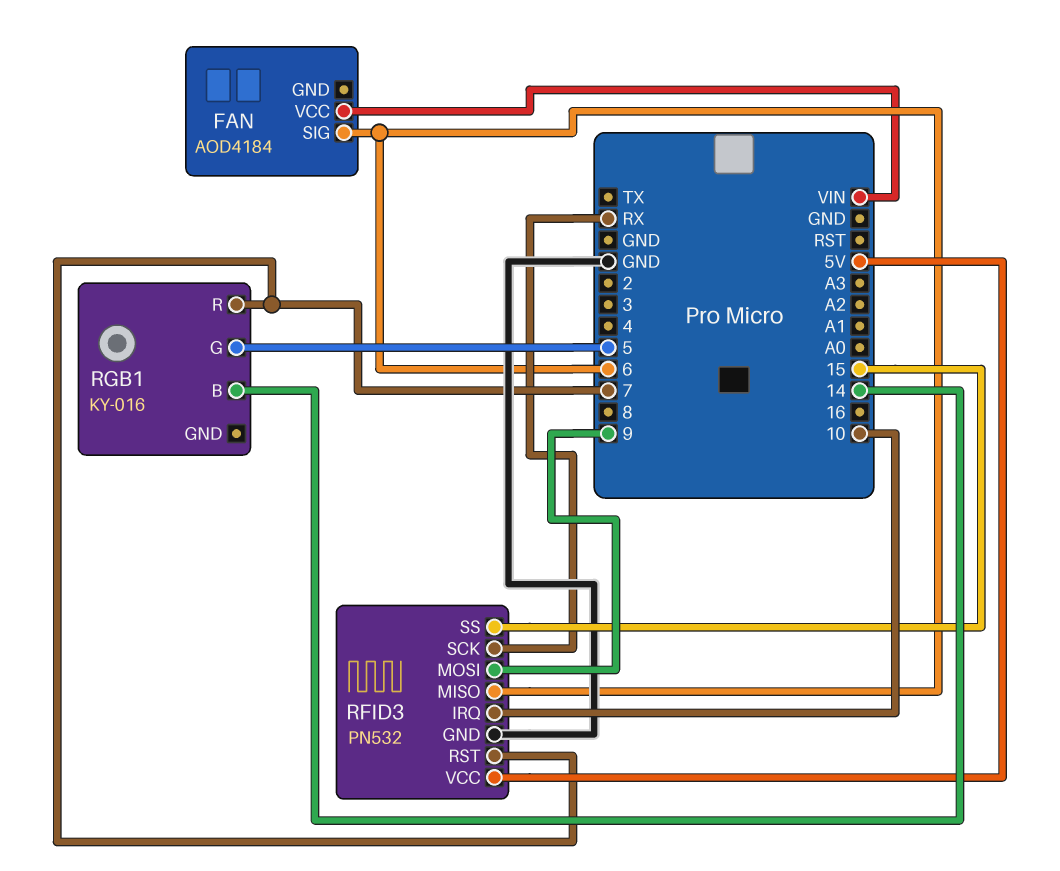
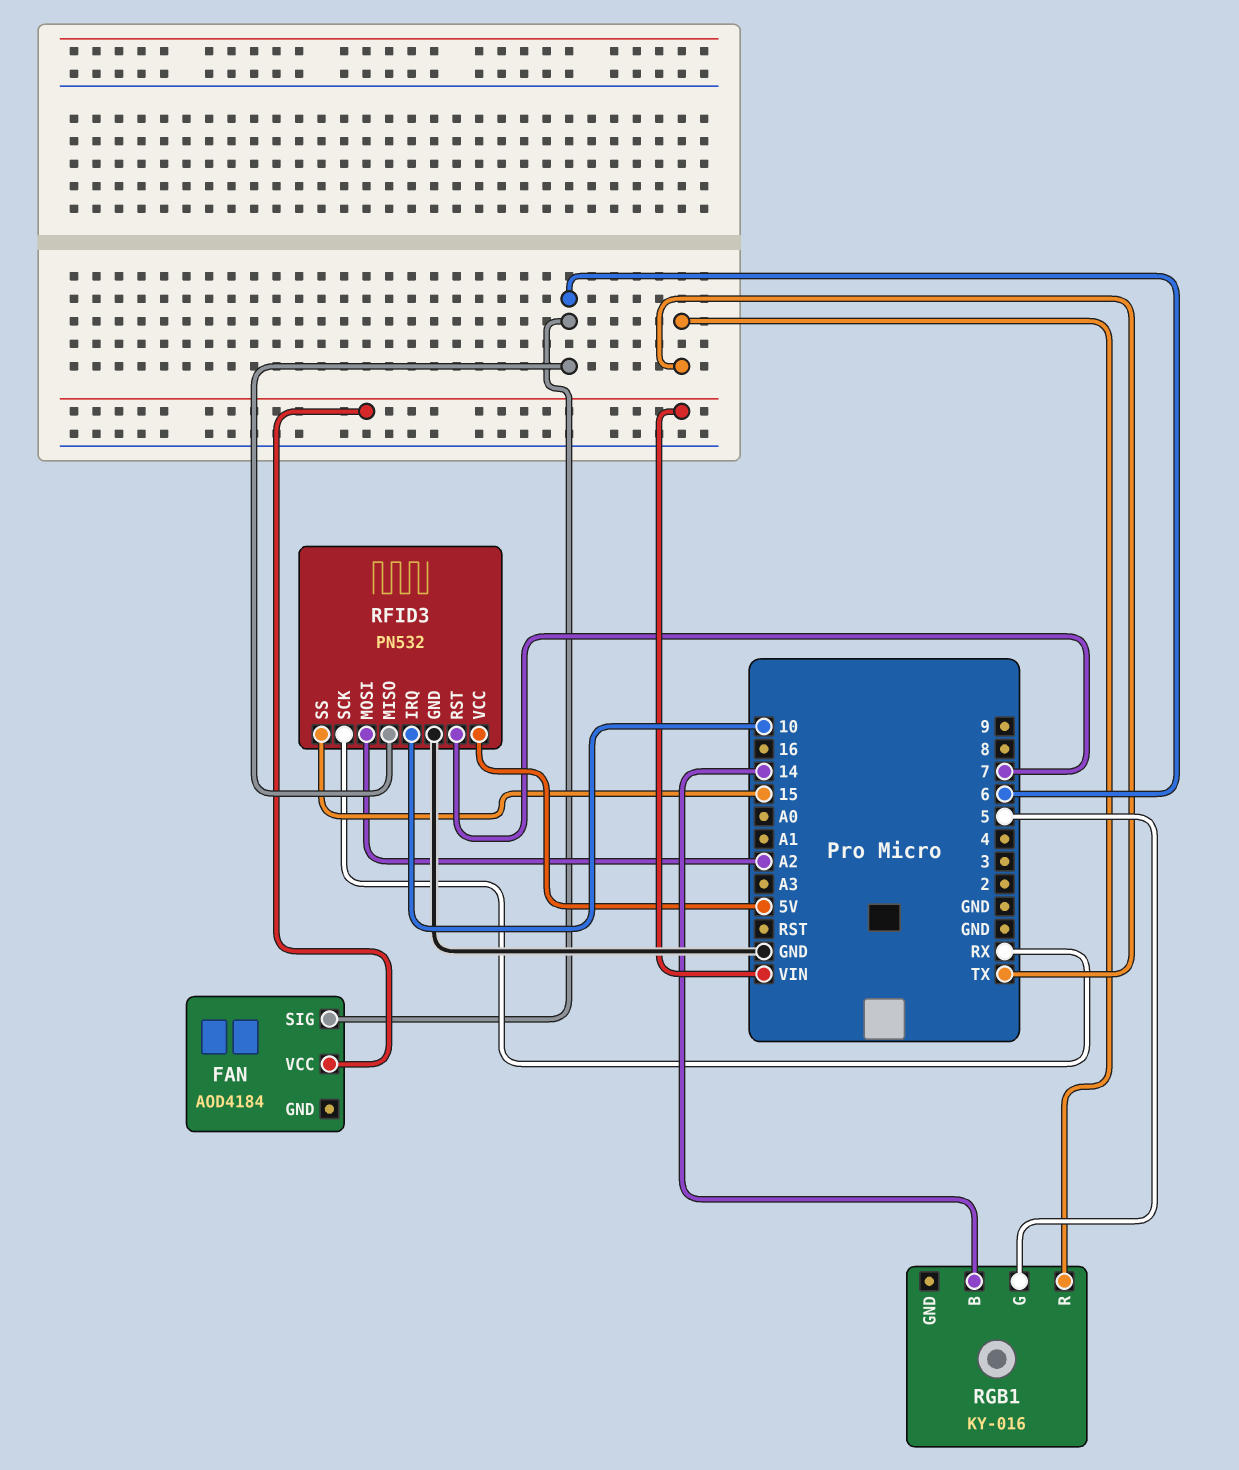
RFID3 pin MOSI: 9 -> A2
RGB1 pin R: 7 -> TX

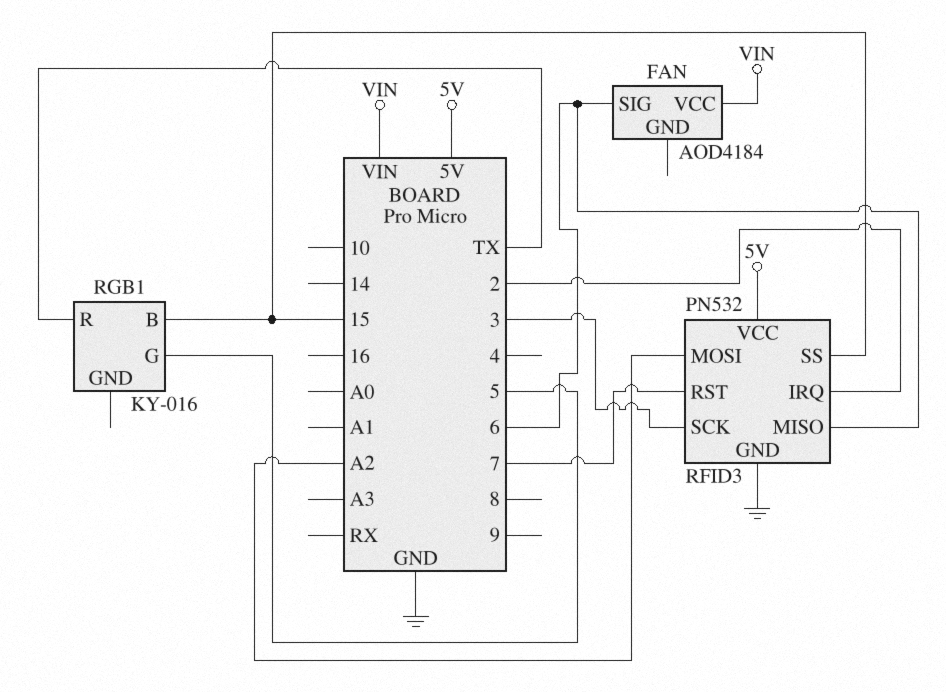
RFID3 pin IRQ: 10 -> 2
RFID3 pin SCK: RX -> 3
RGB1 pin B: 14 -> 15

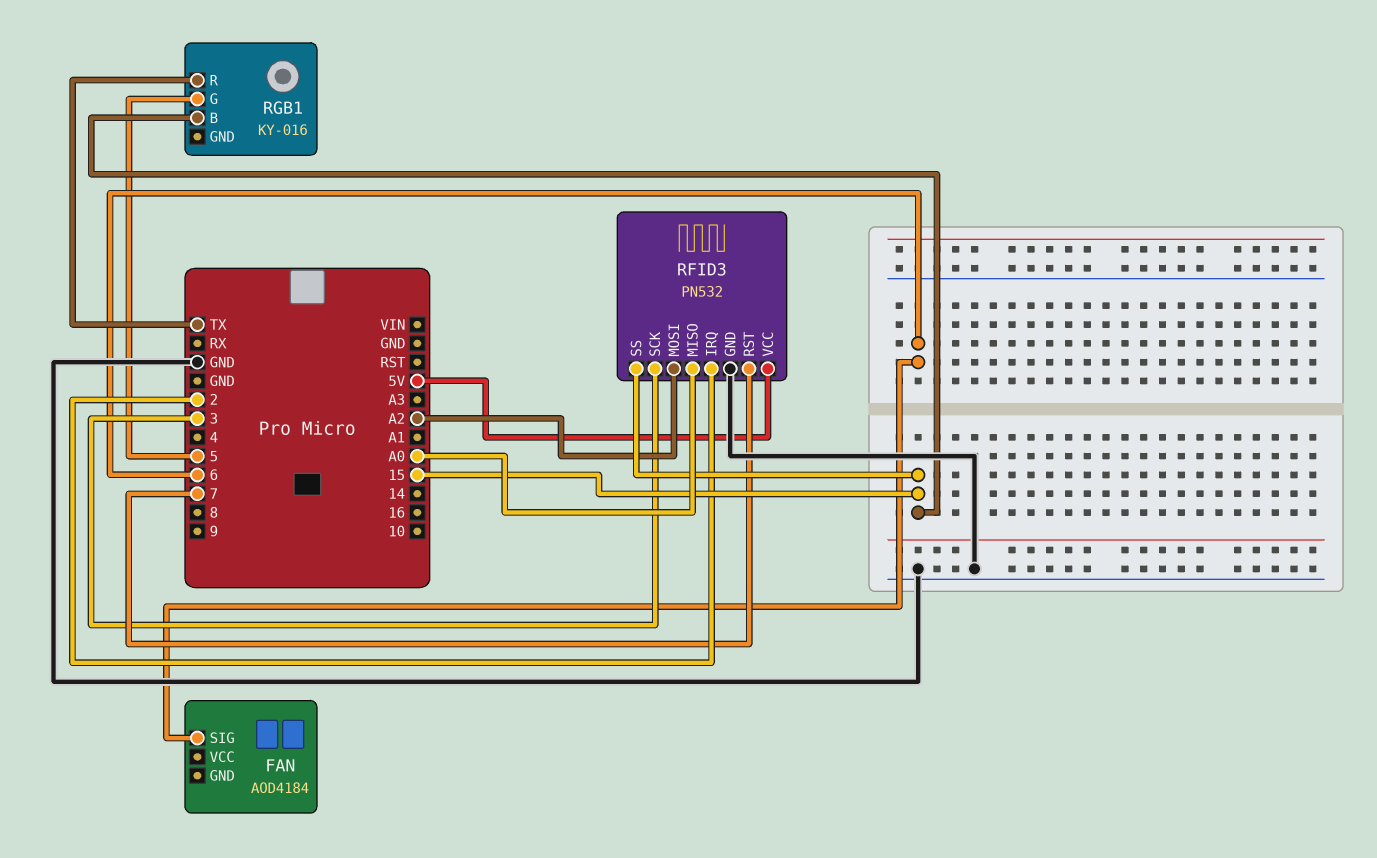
FAN pin VCC: VIN -> none
RFID3 pin MISO: 6 -> A0

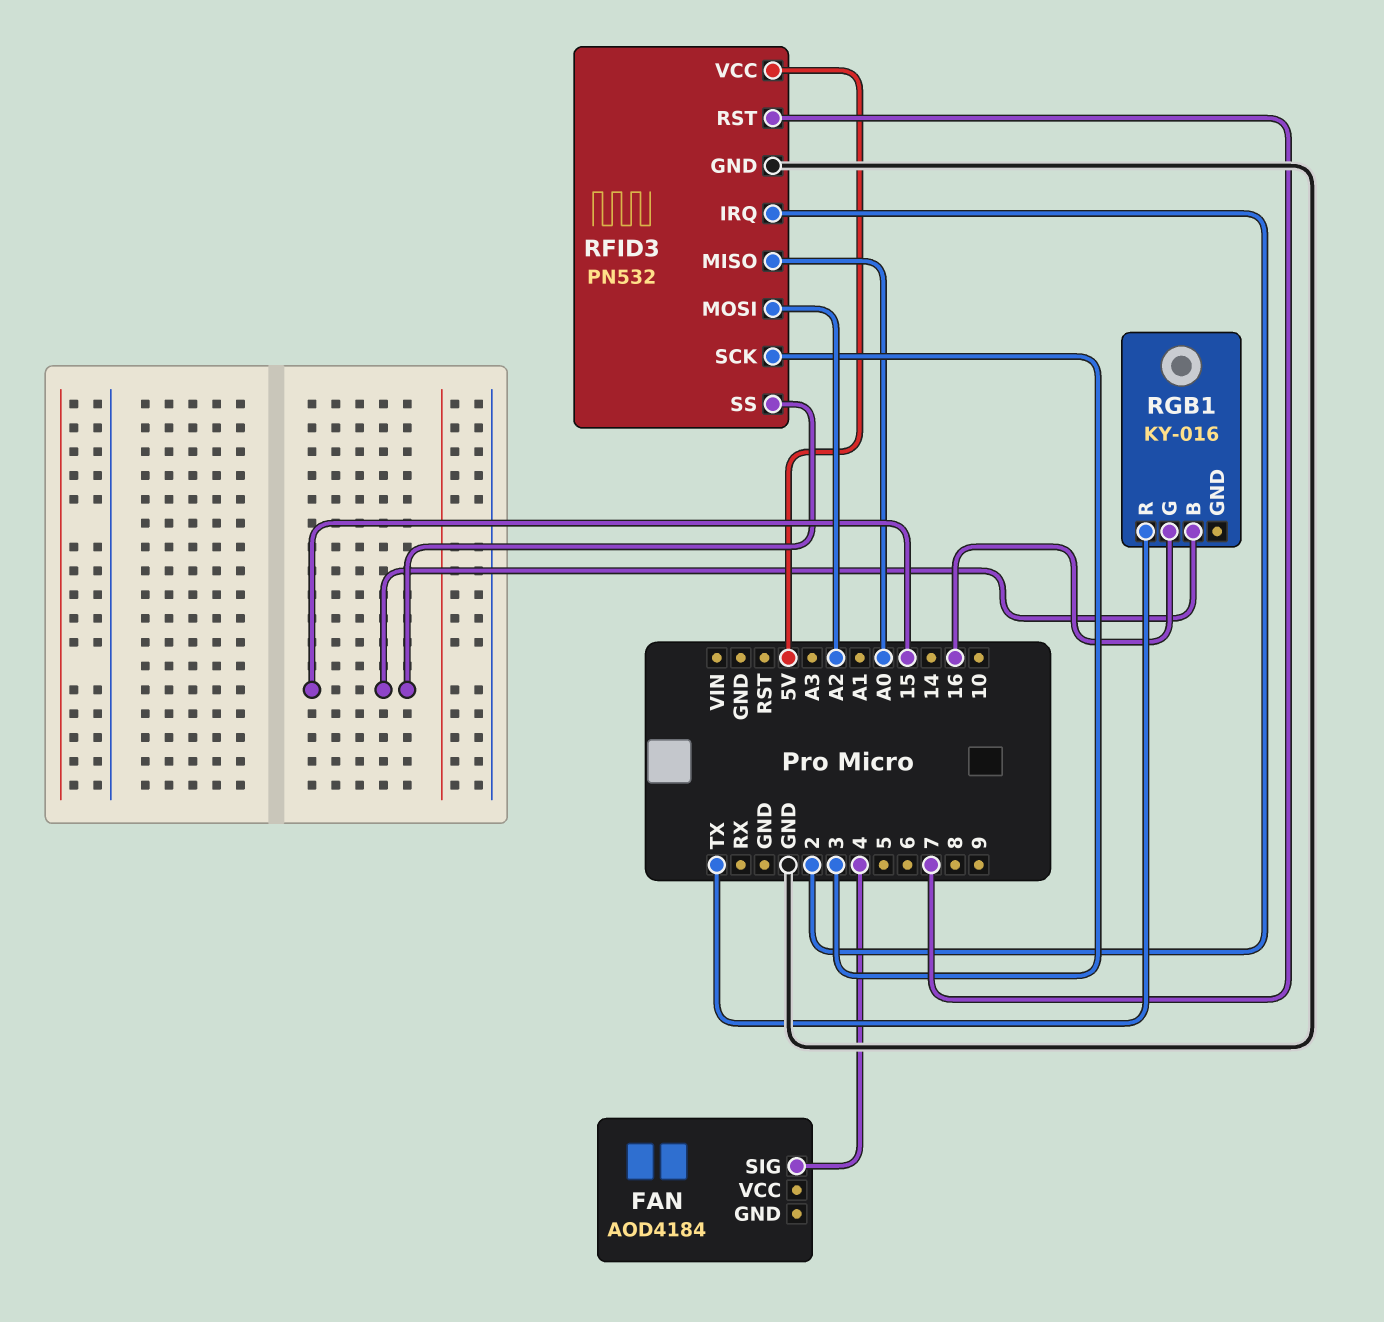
FAN pin SIG: 6 -> 4
RGB1 pin G: 5 -> 16

